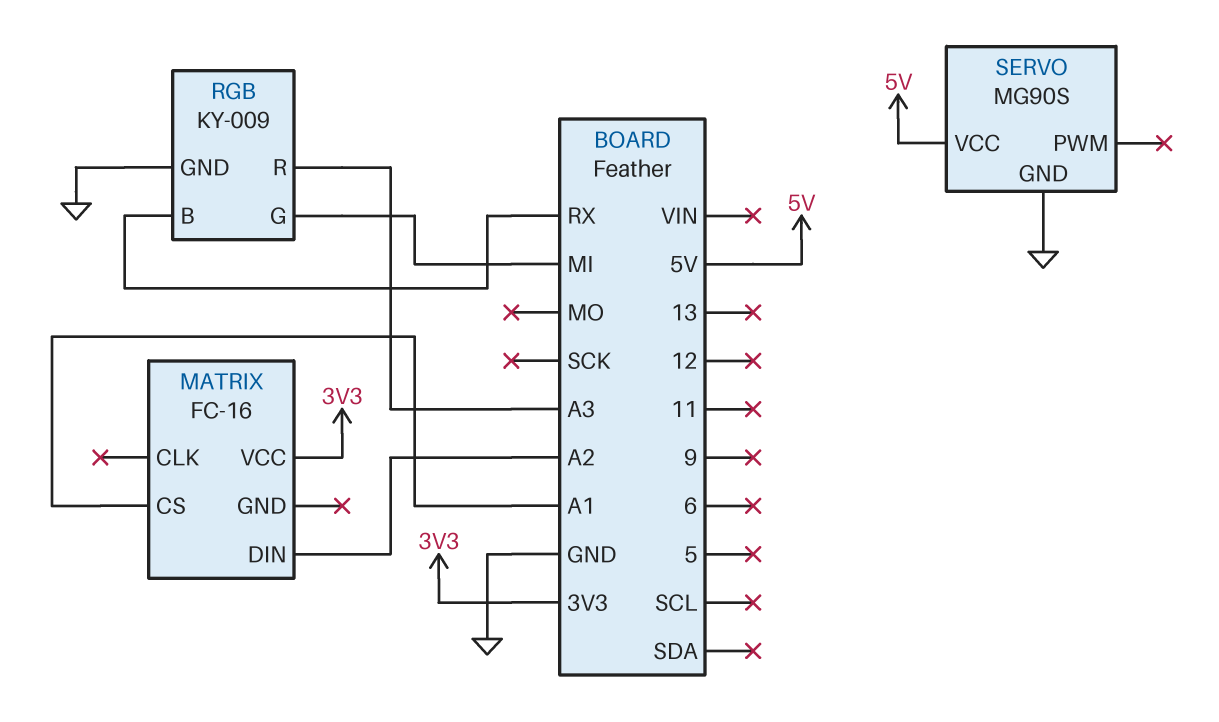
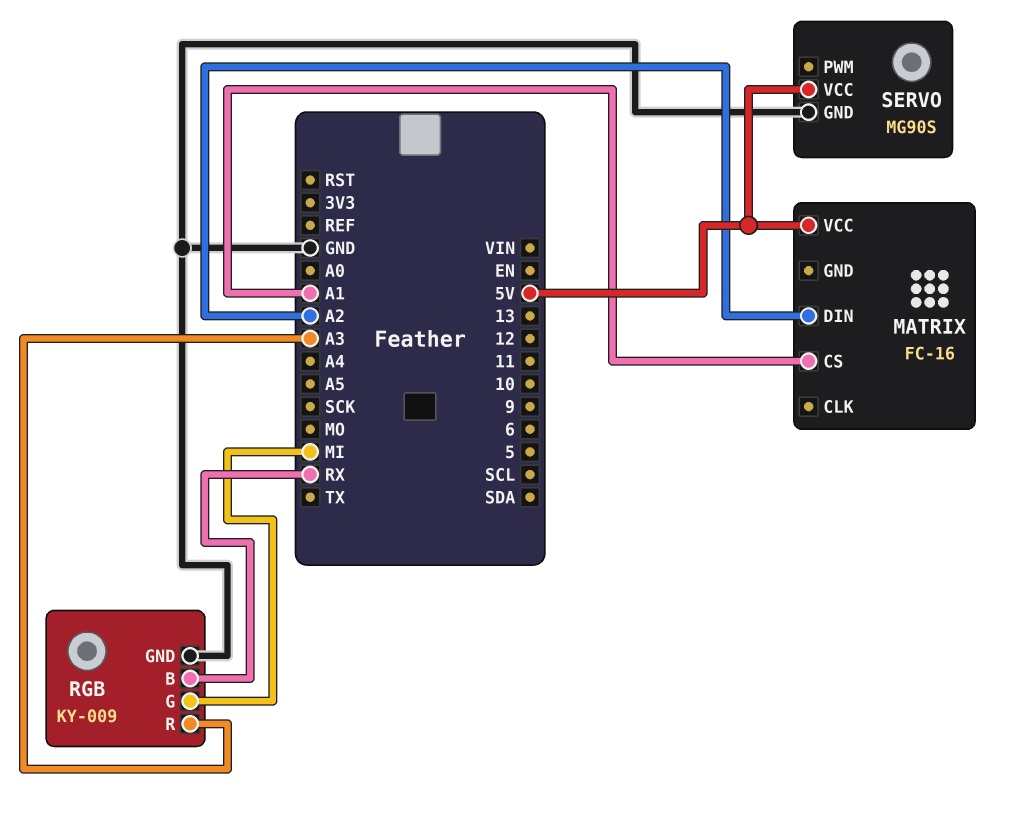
MATRIX pin VCC: 3V3 -> 5V

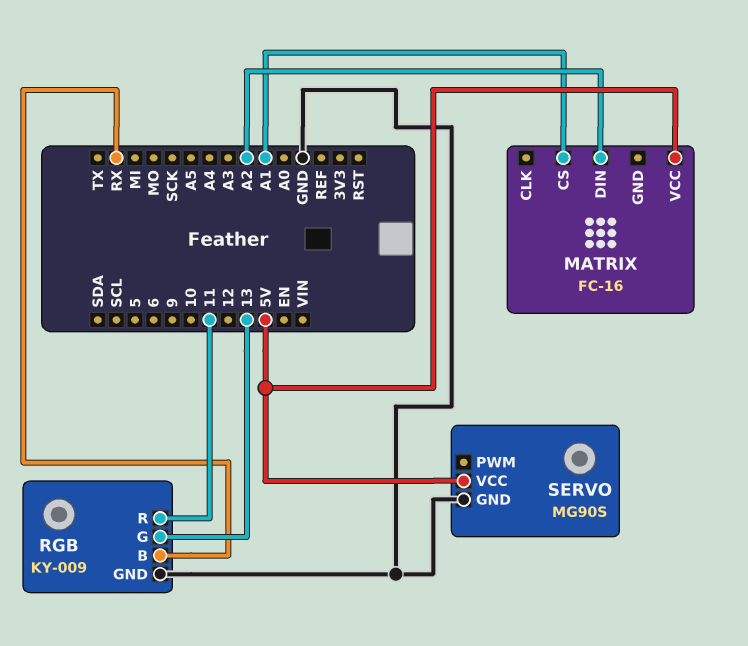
RGB pin G: MI -> 13
RGB pin R: A3 -> 11

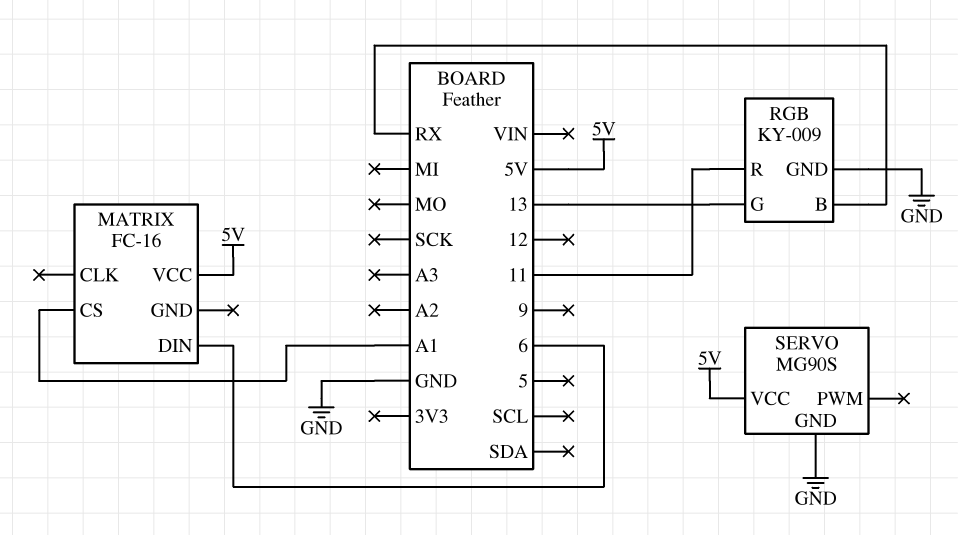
MATRIX pin DIN: A2 -> 6

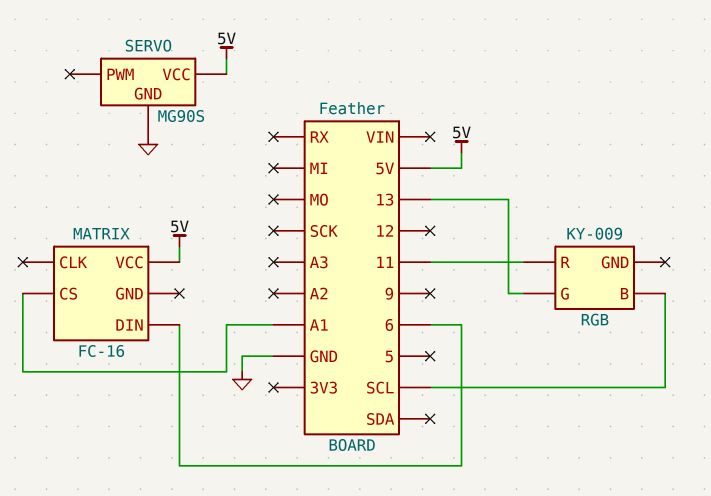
RGB pin B: RX -> SCL
RGB pin GND: GND -> none

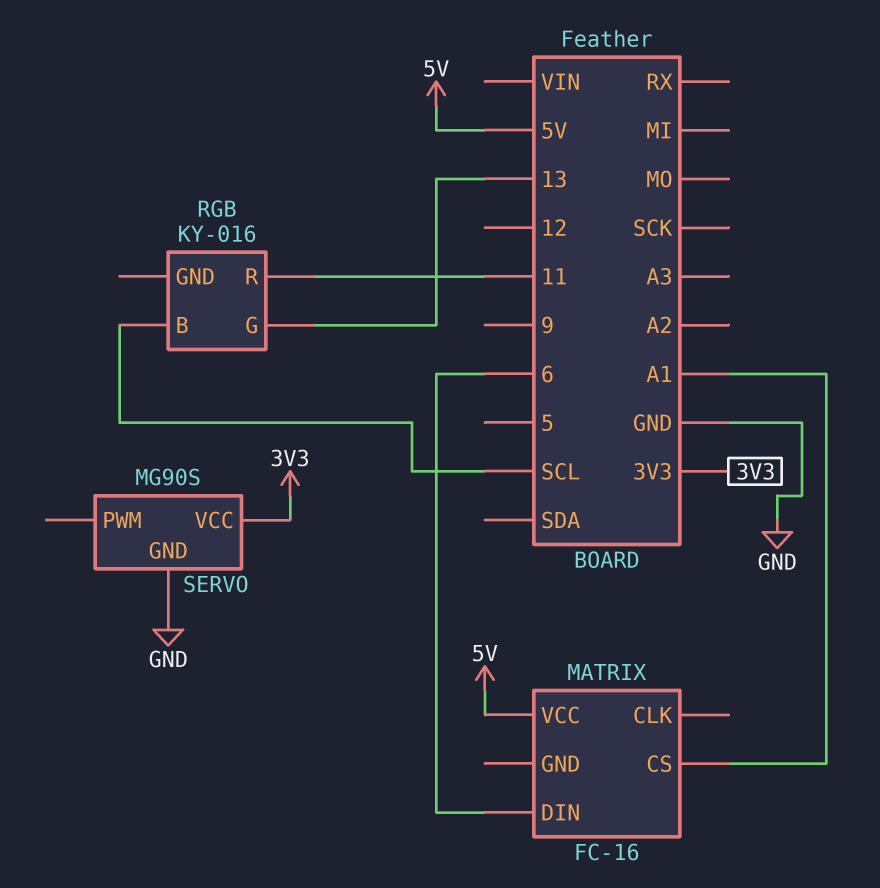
RGB: KY-009 -> KY-016
SERVO pin VCC: 5V -> 3V3

